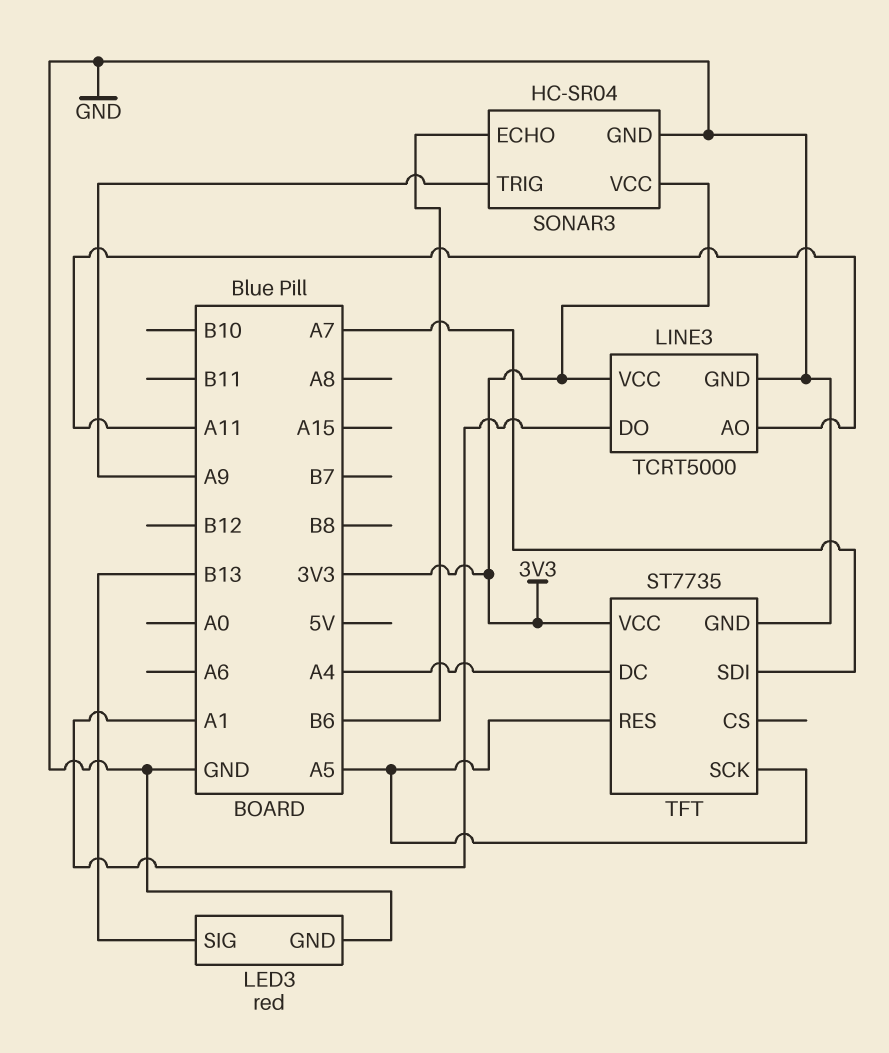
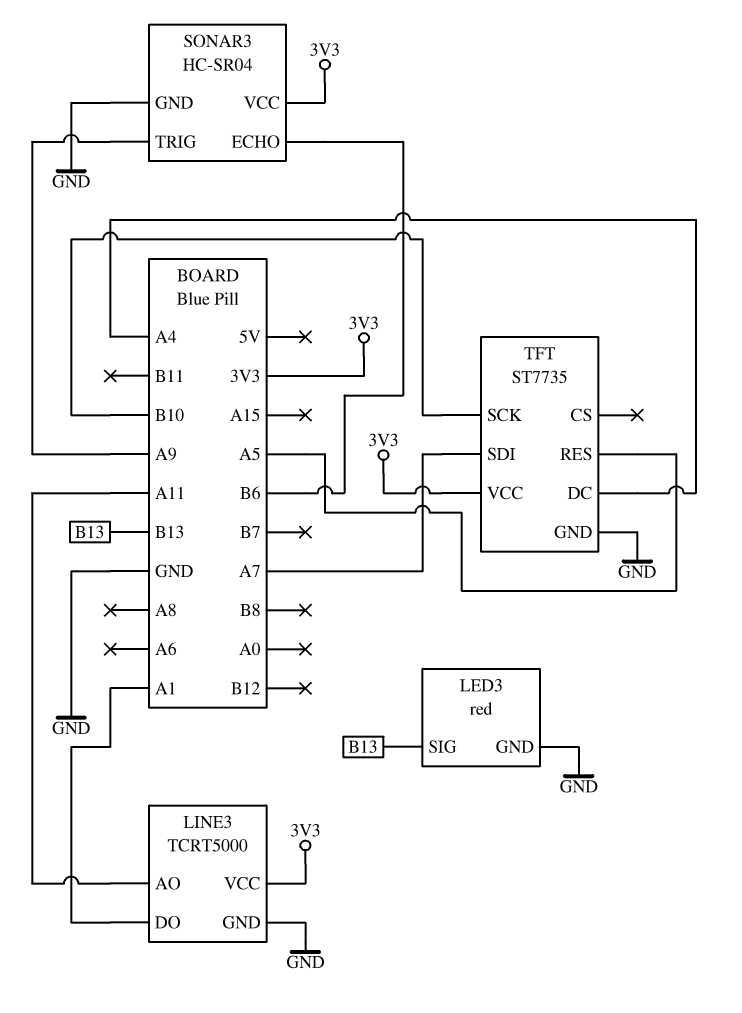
TFT pin SCK: A5 -> B10

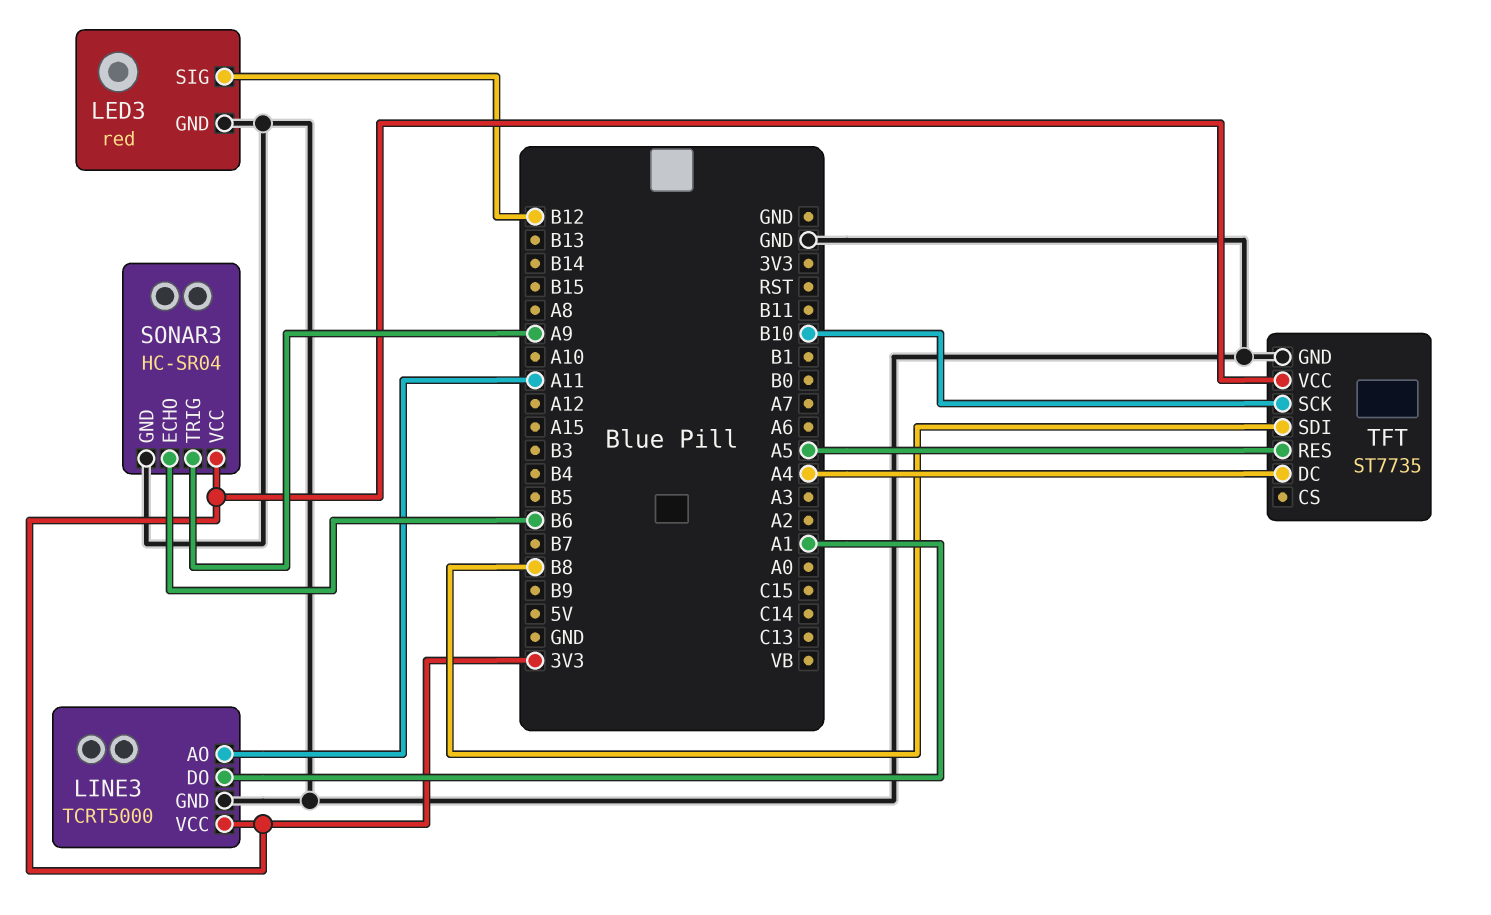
LED3 pin SIG: B13 -> B12
TFT pin SDI: A7 -> B8

